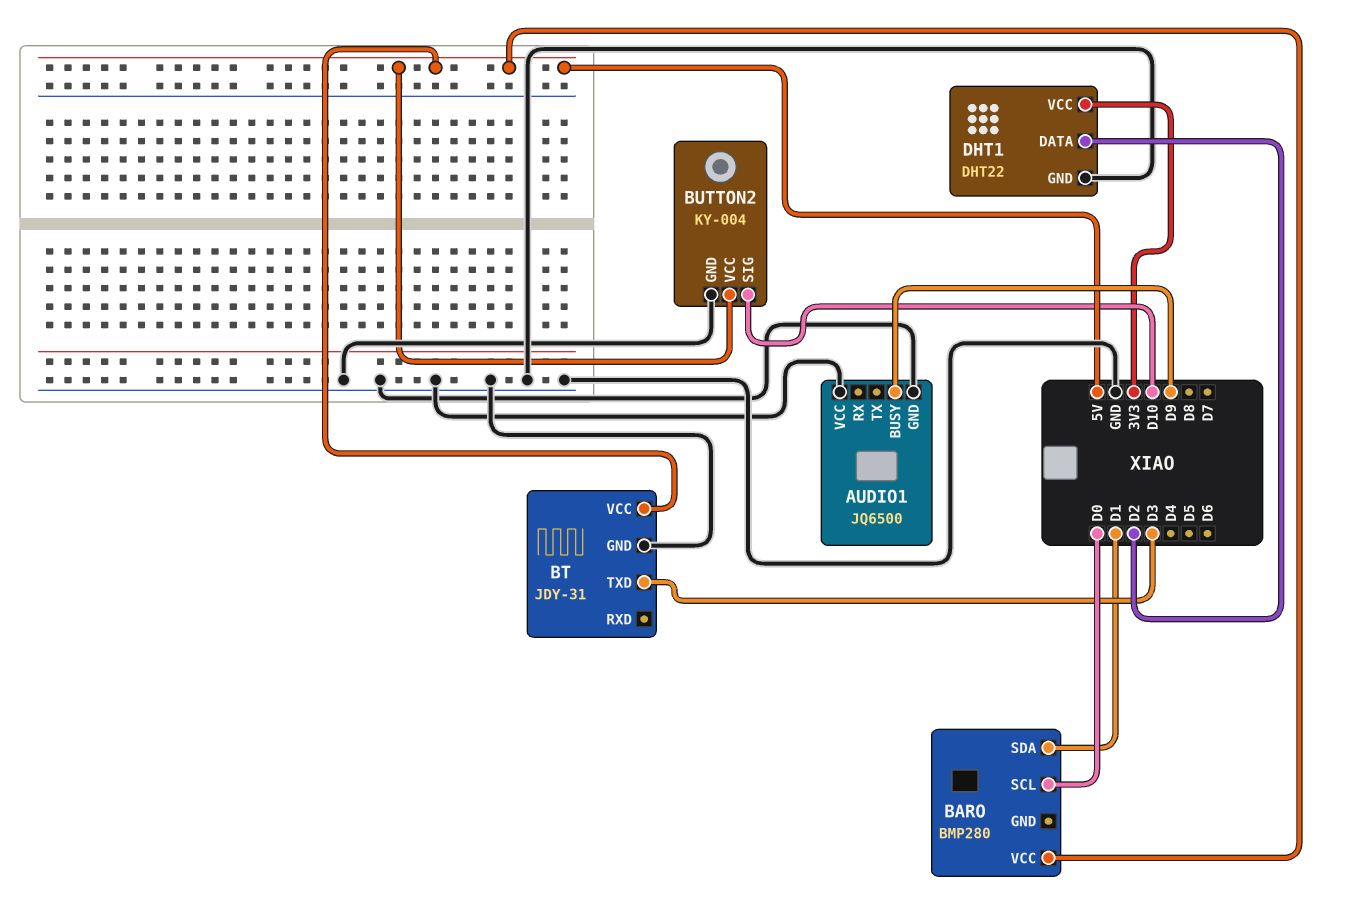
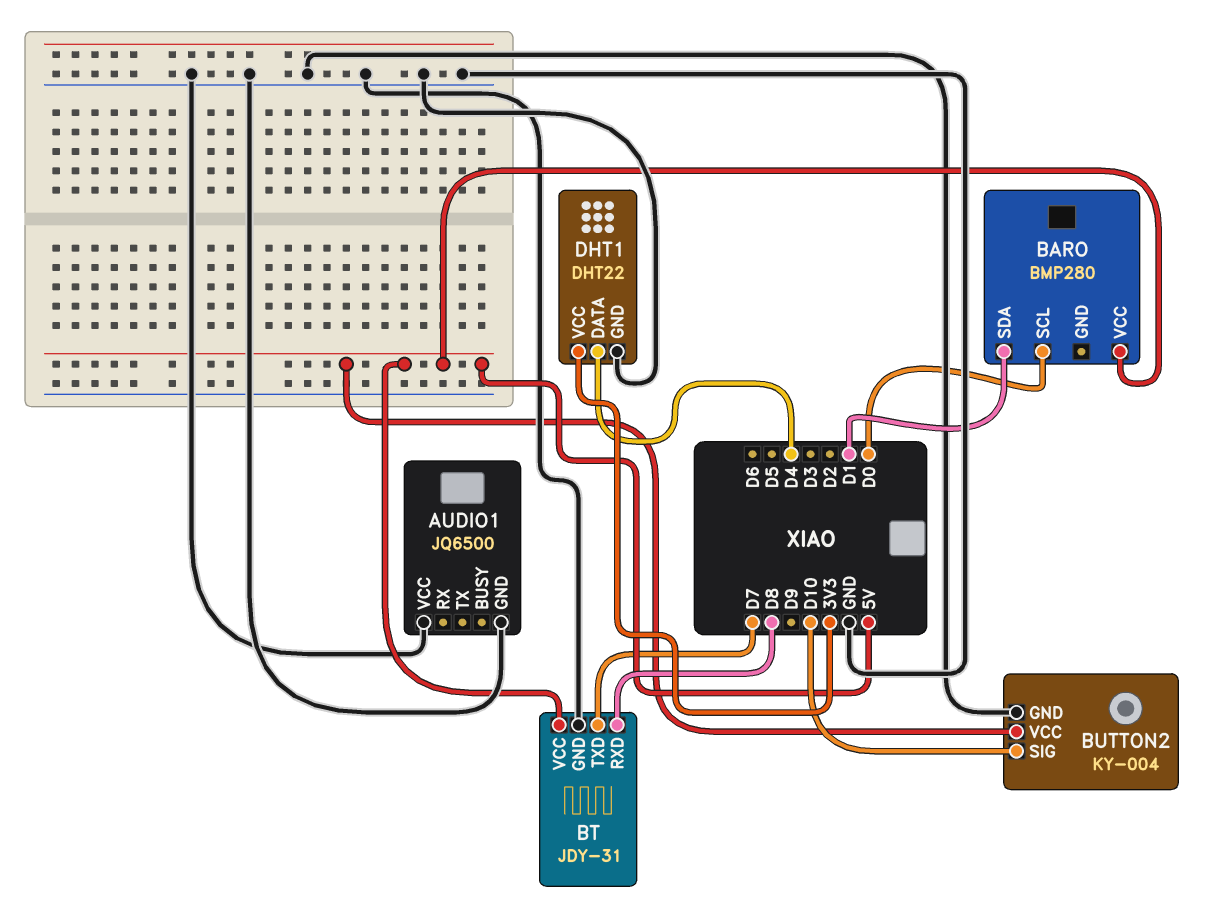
AUDIO1 pin BUSY: D9 -> none
BT pin RXD: none -> D8
BT pin TXD: D3 -> D7
DHT1 pin DATA: D2 -> D4

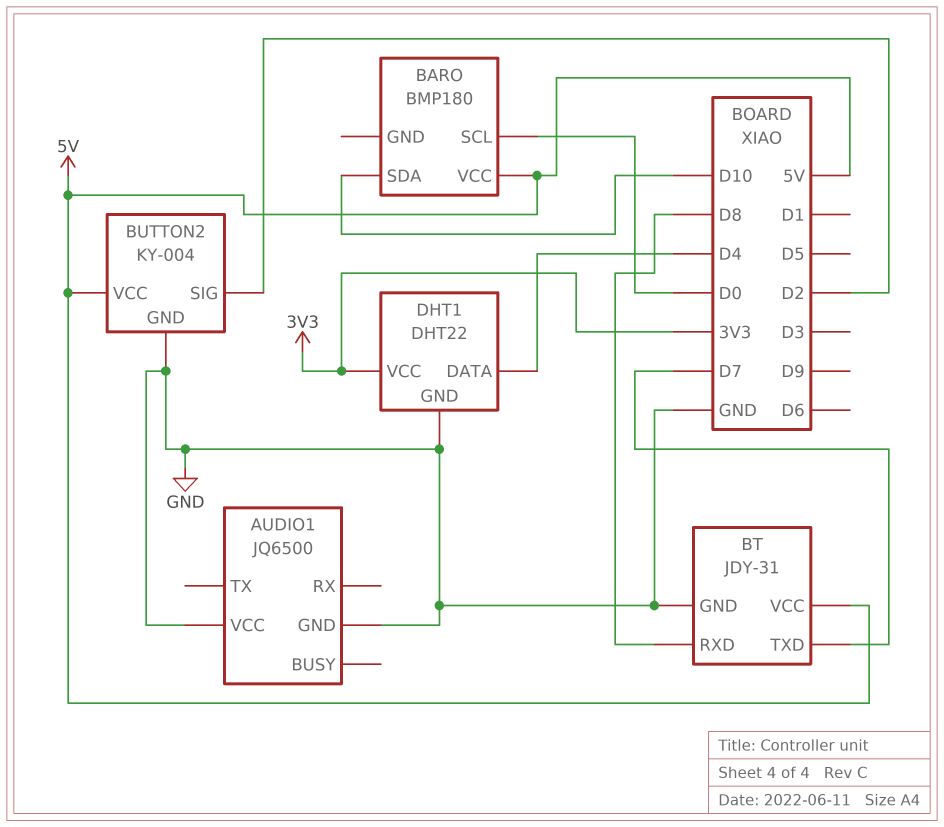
BARO: BMP280 -> BMP180
BARO pin SDA: D1 -> D10
BUTTON2 pin SIG: D10 -> D2

